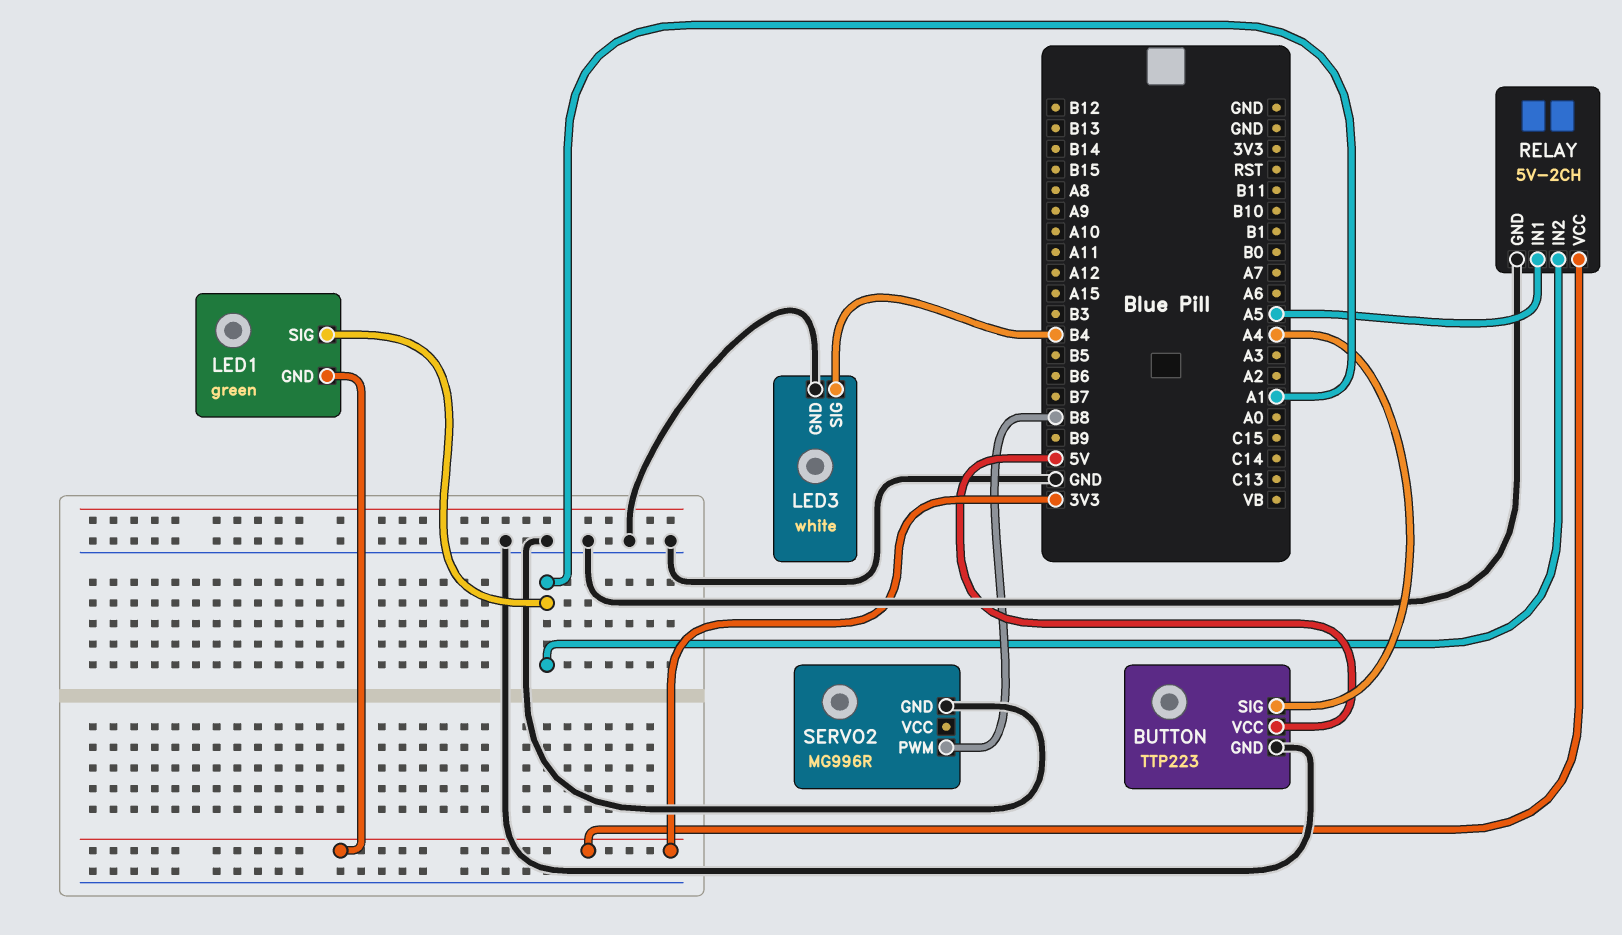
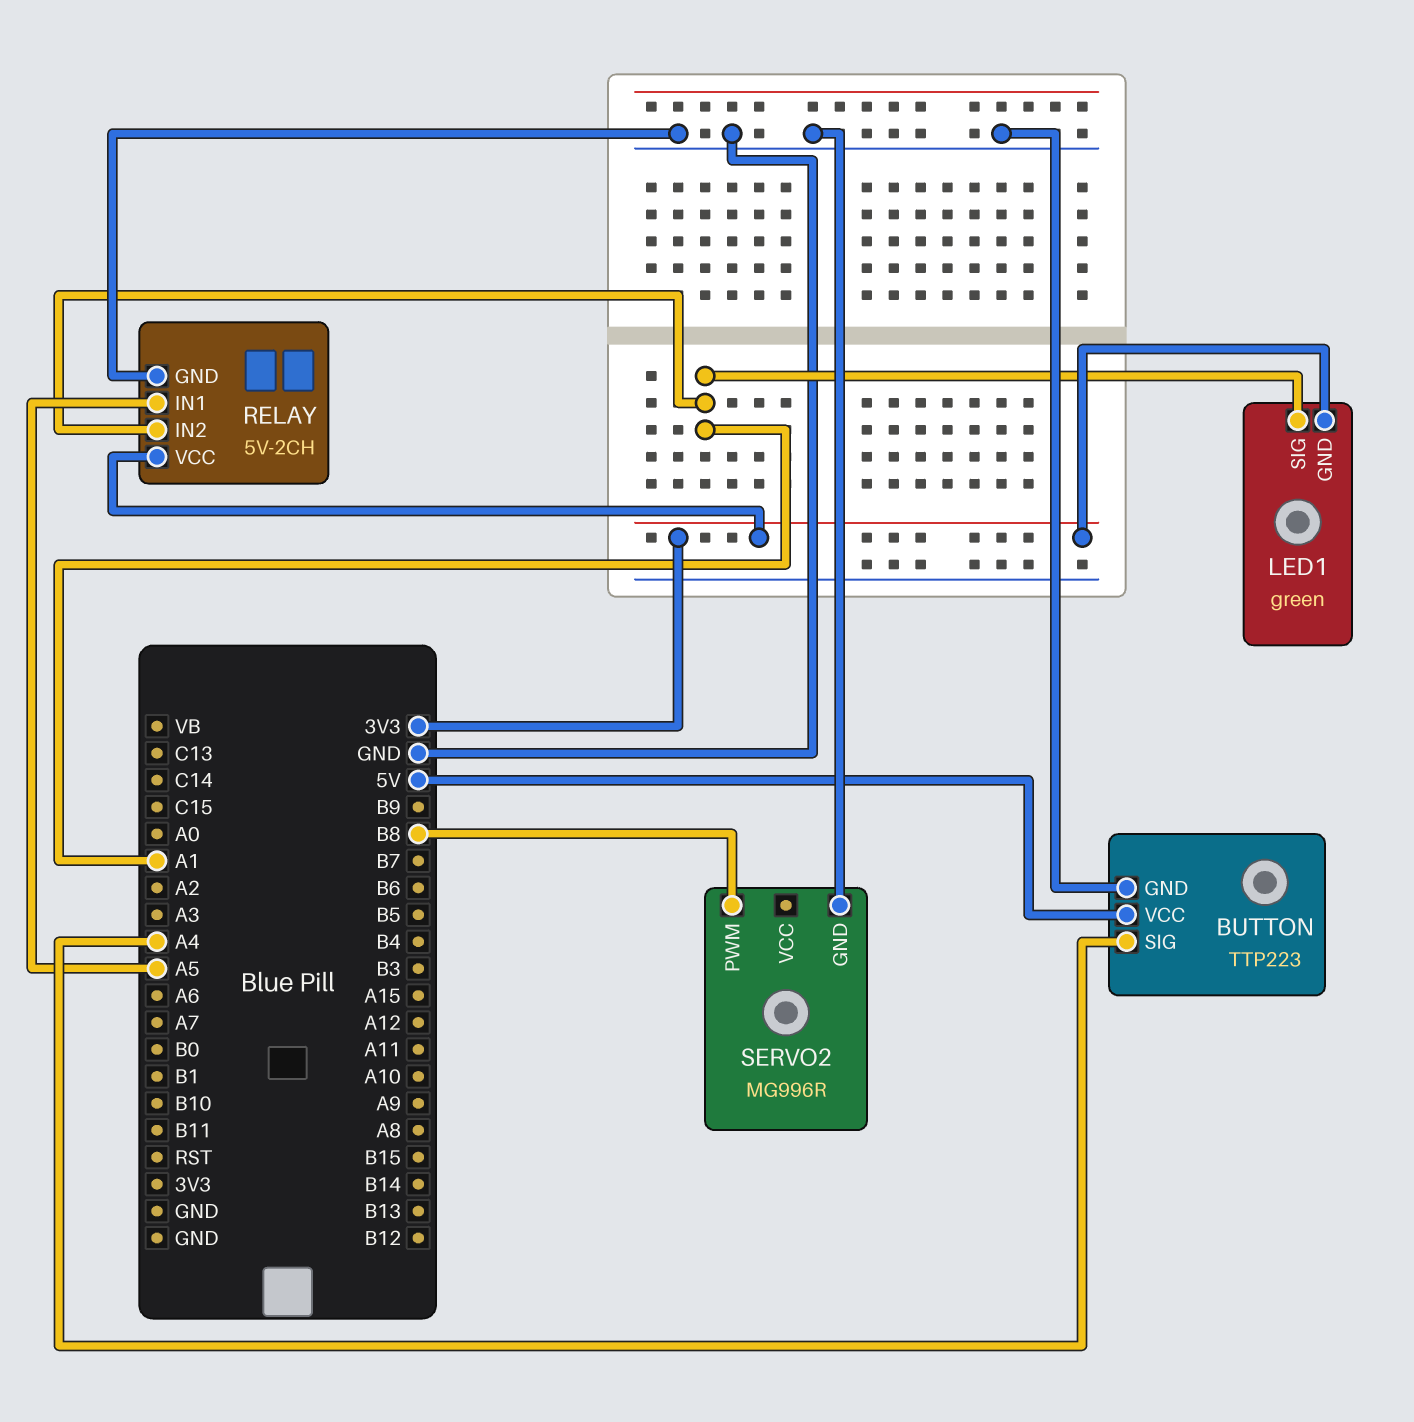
LED3: white -> none
LED3 pin GND: GND -> none
LED3 pin SIG: B4 -> none

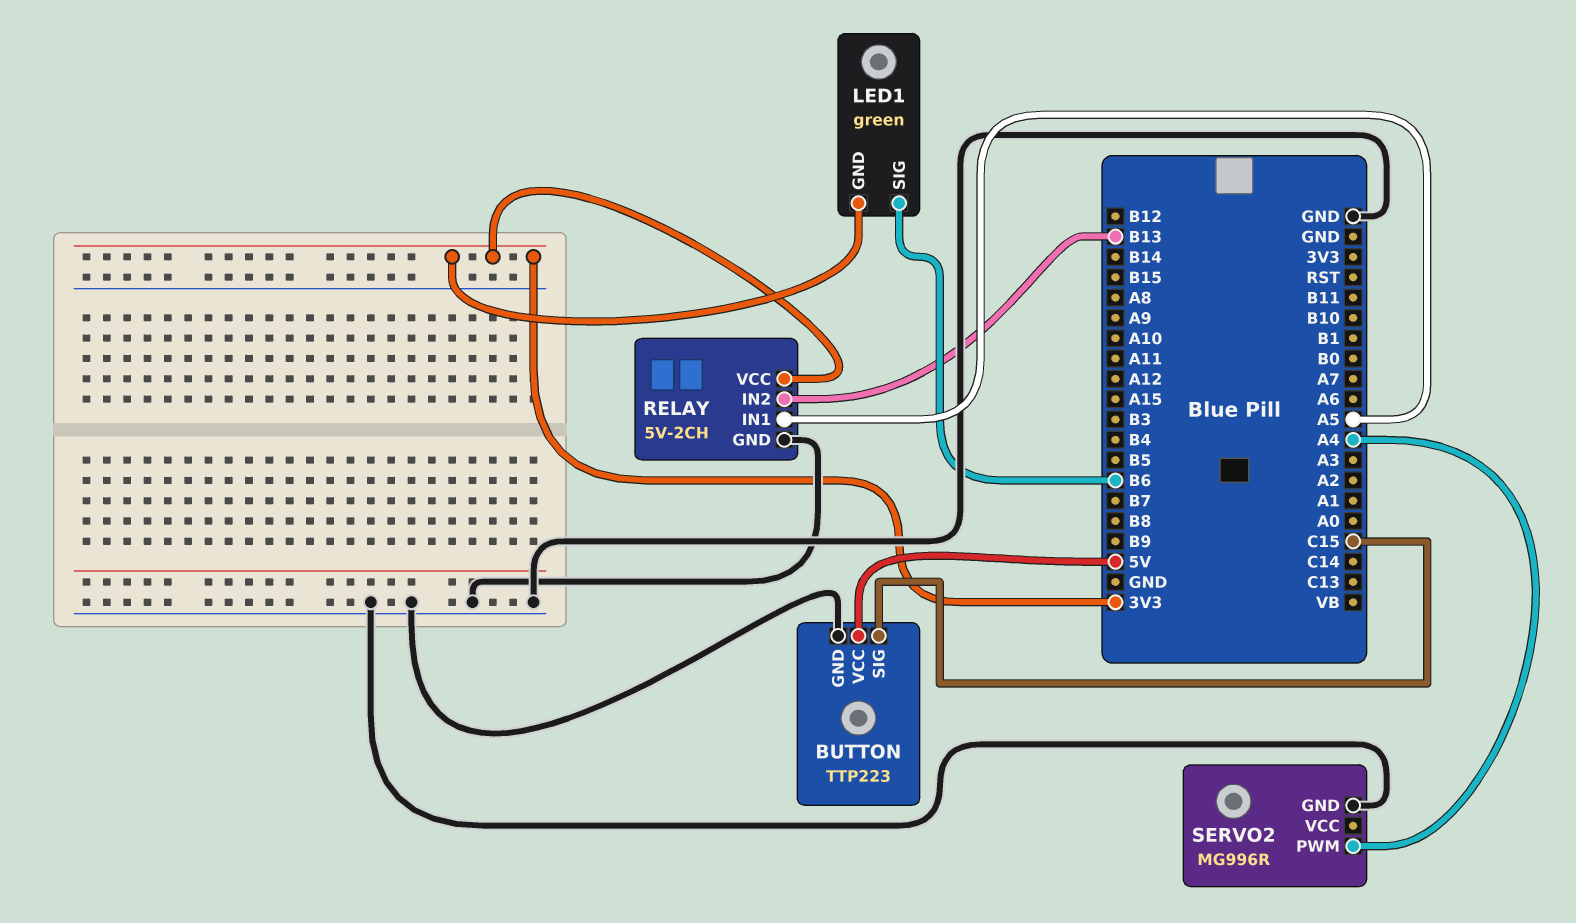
BUTTON pin SIG: A4 -> C15
LED1 pin SIG: A1 -> B6
RELAY pin IN2: A1 -> B13
SERVO2 pin PWM: B8 -> A4

